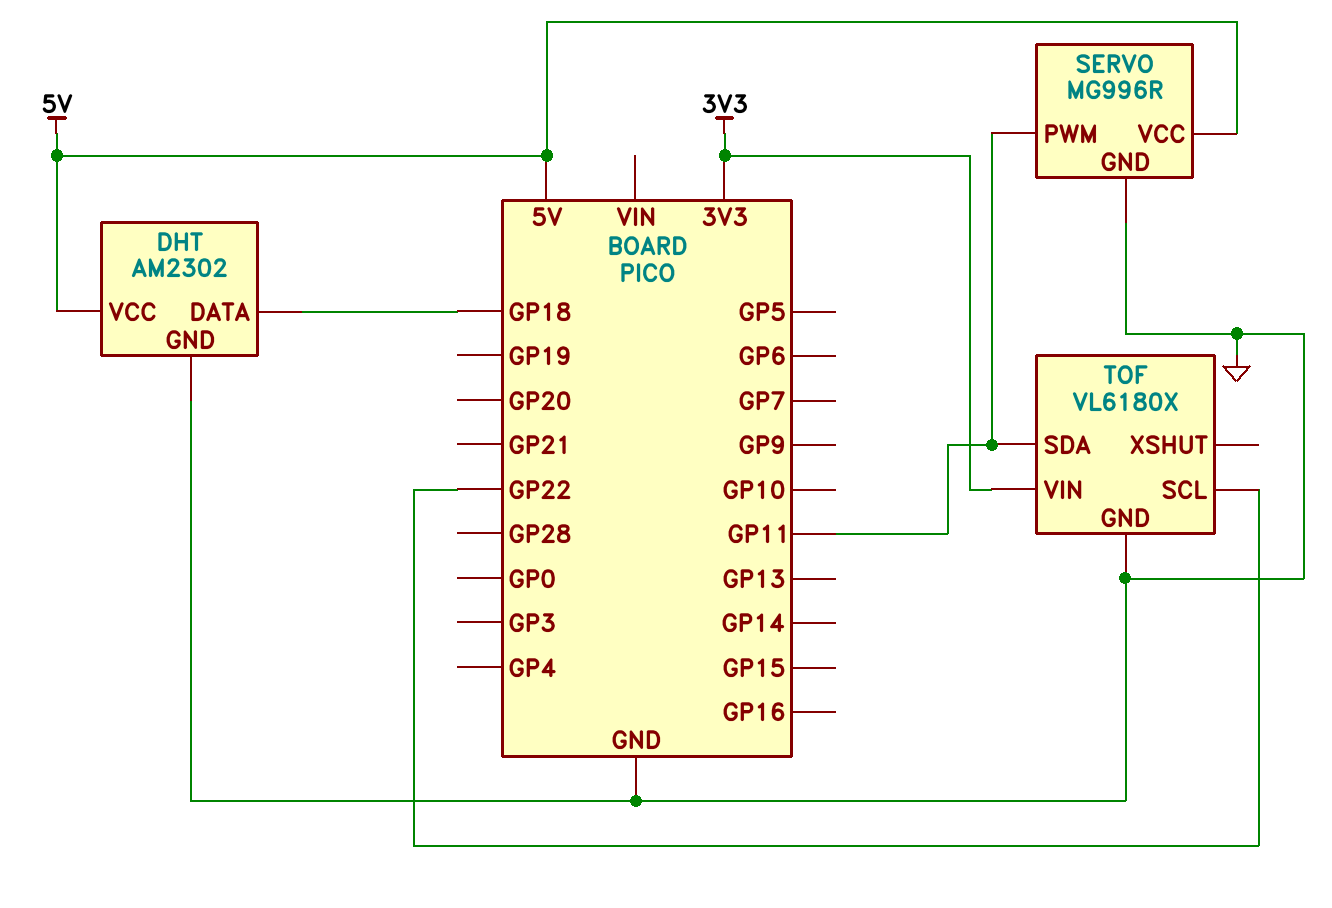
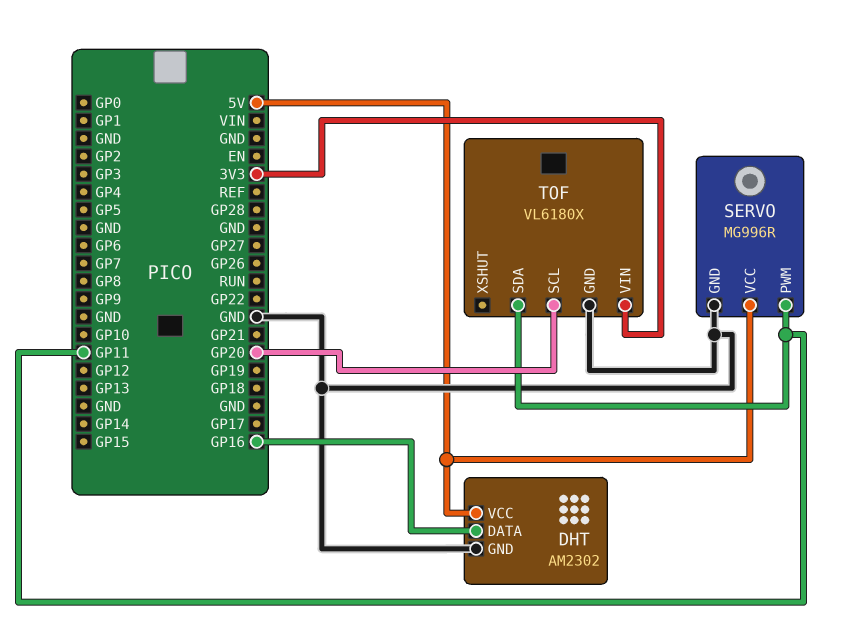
DHT pin DATA: GP18 -> GP16
TOF pin SCL: GP22 -> GP20

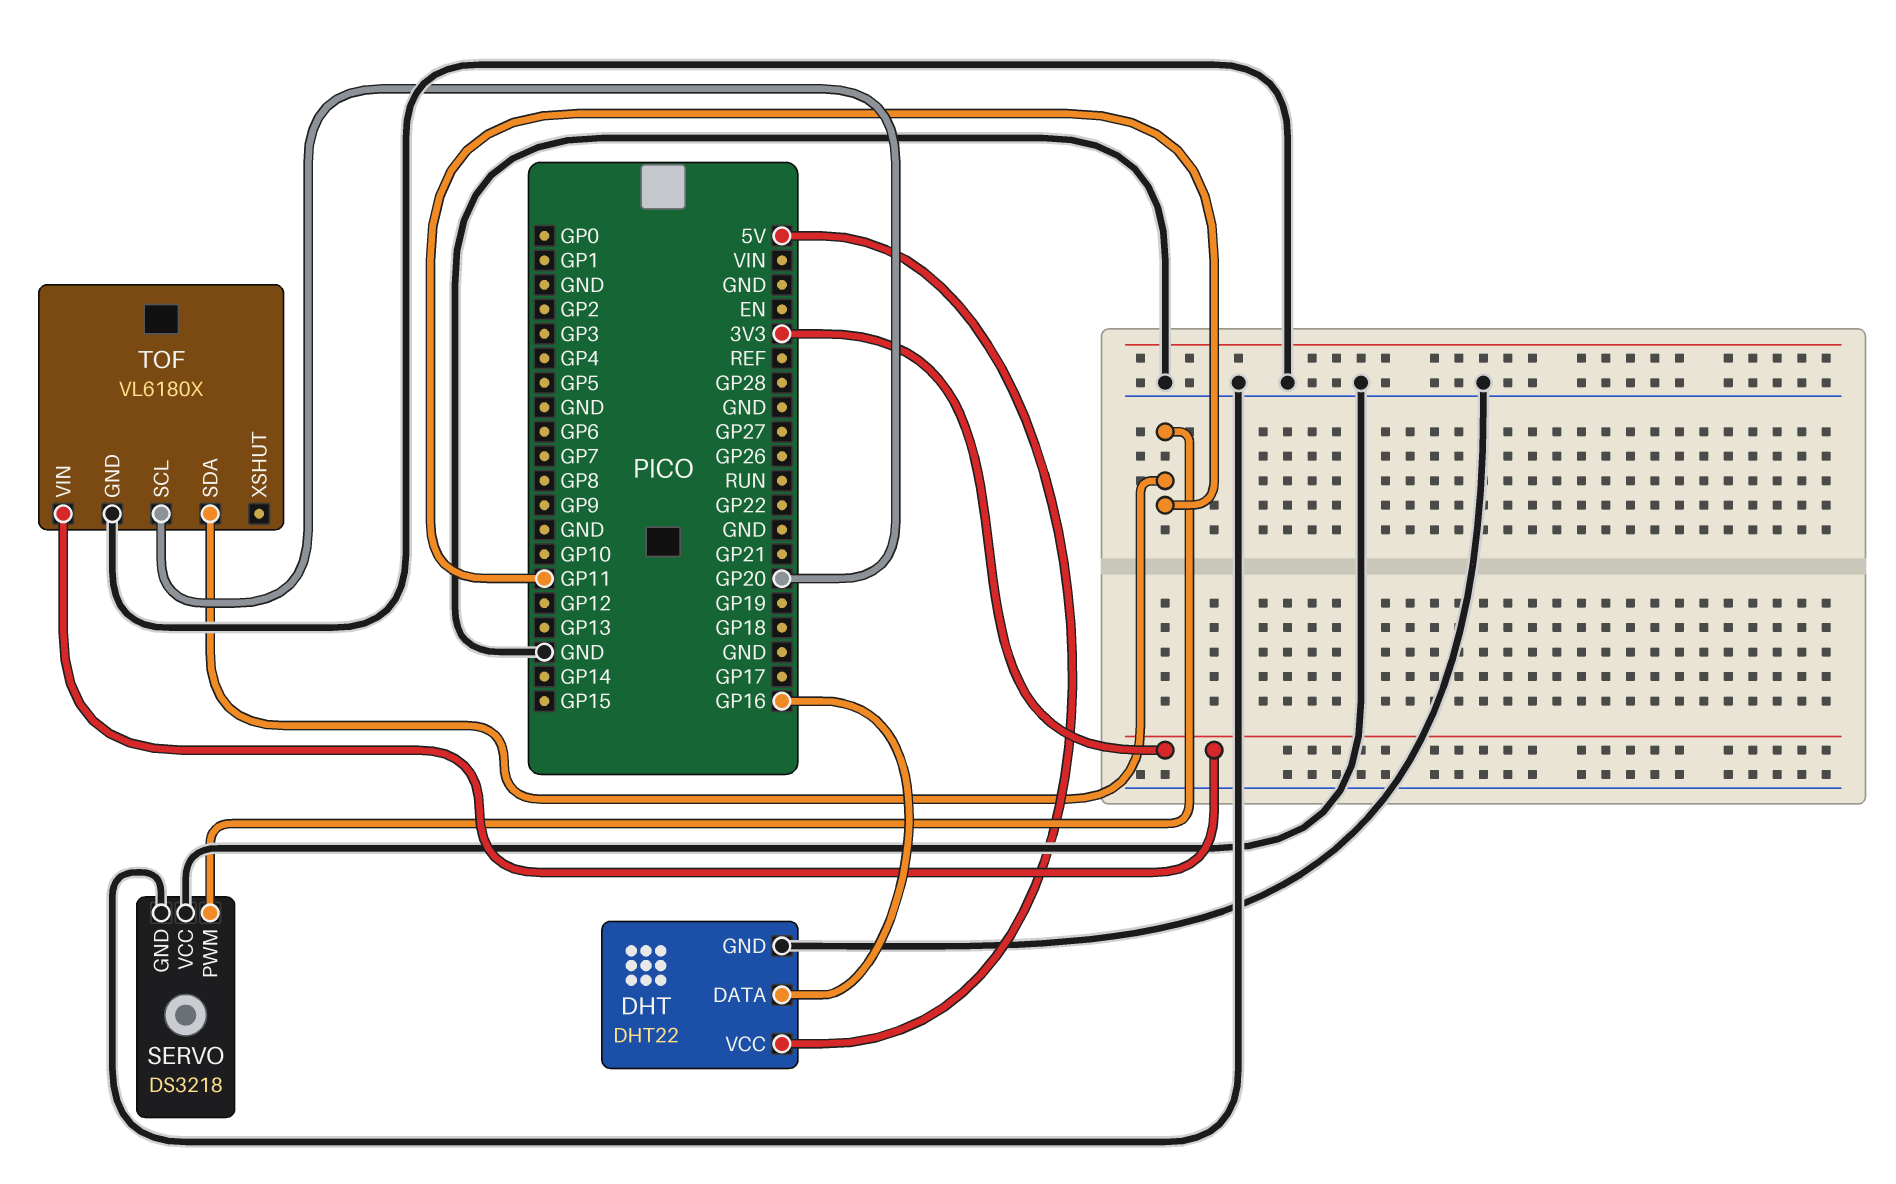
DHT: AM2302 -> DHT22
SERVO: MG996R -> DS3218
SERVO pin VCC: 5V -> GND

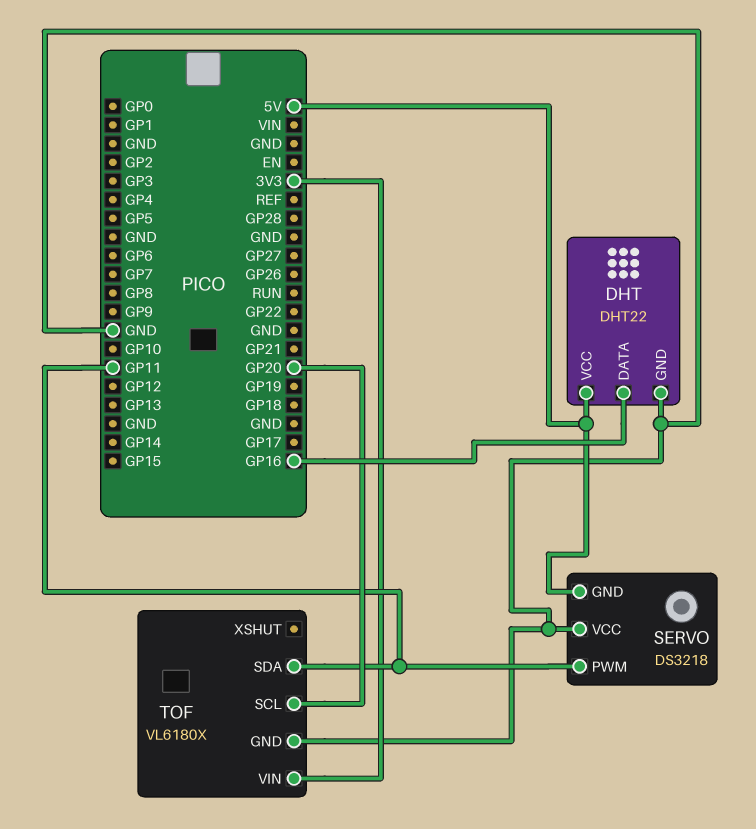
SERVO pin GND: GND -> 5V

